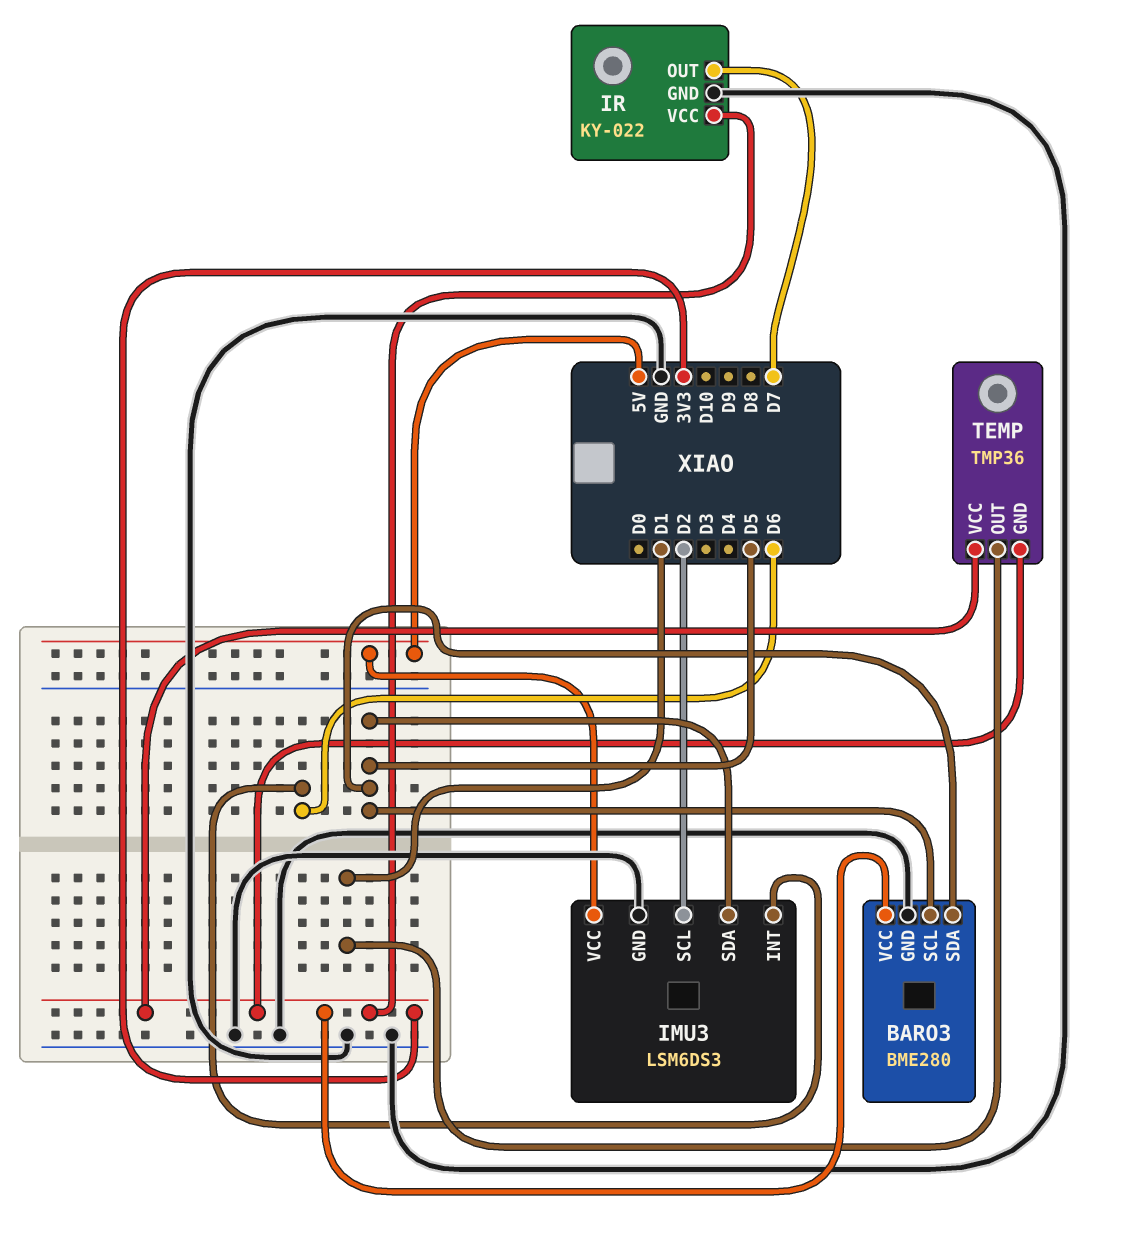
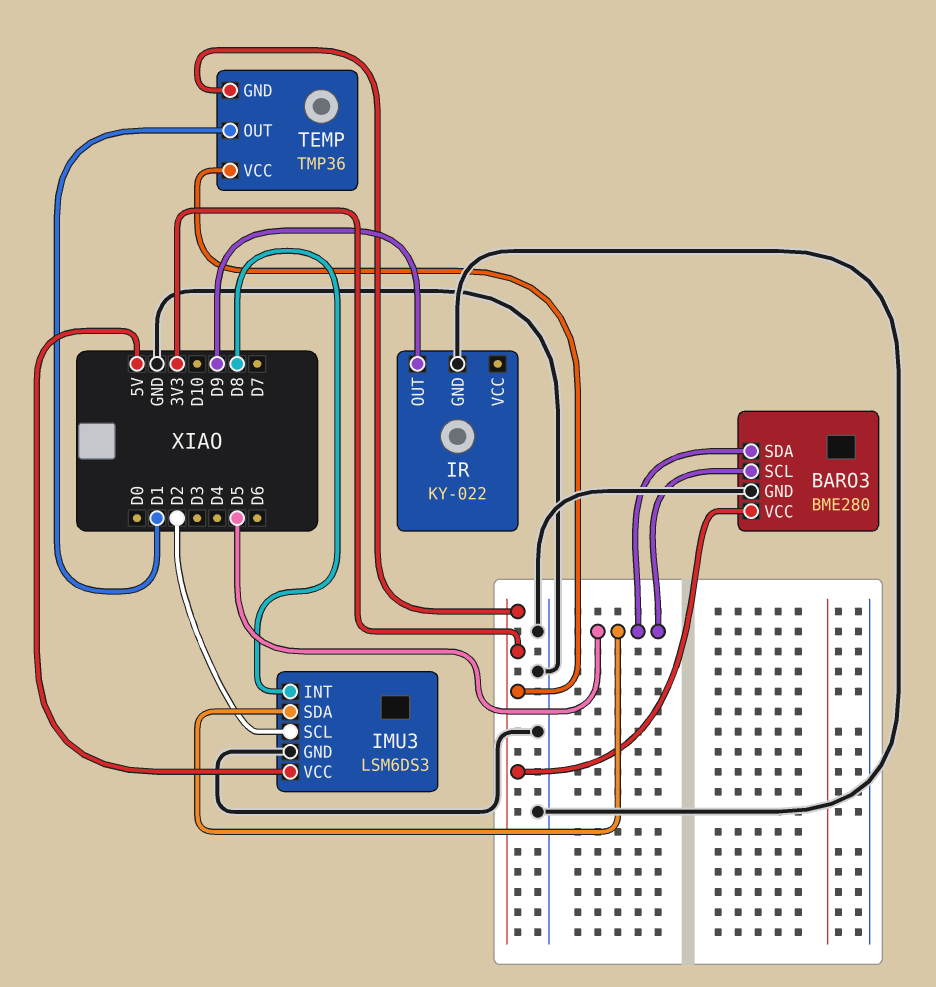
IMU3 pin INT: D6 -> D8
IR pin OUT: D7 -> D9
IR pin VCC: 3V3 -> none

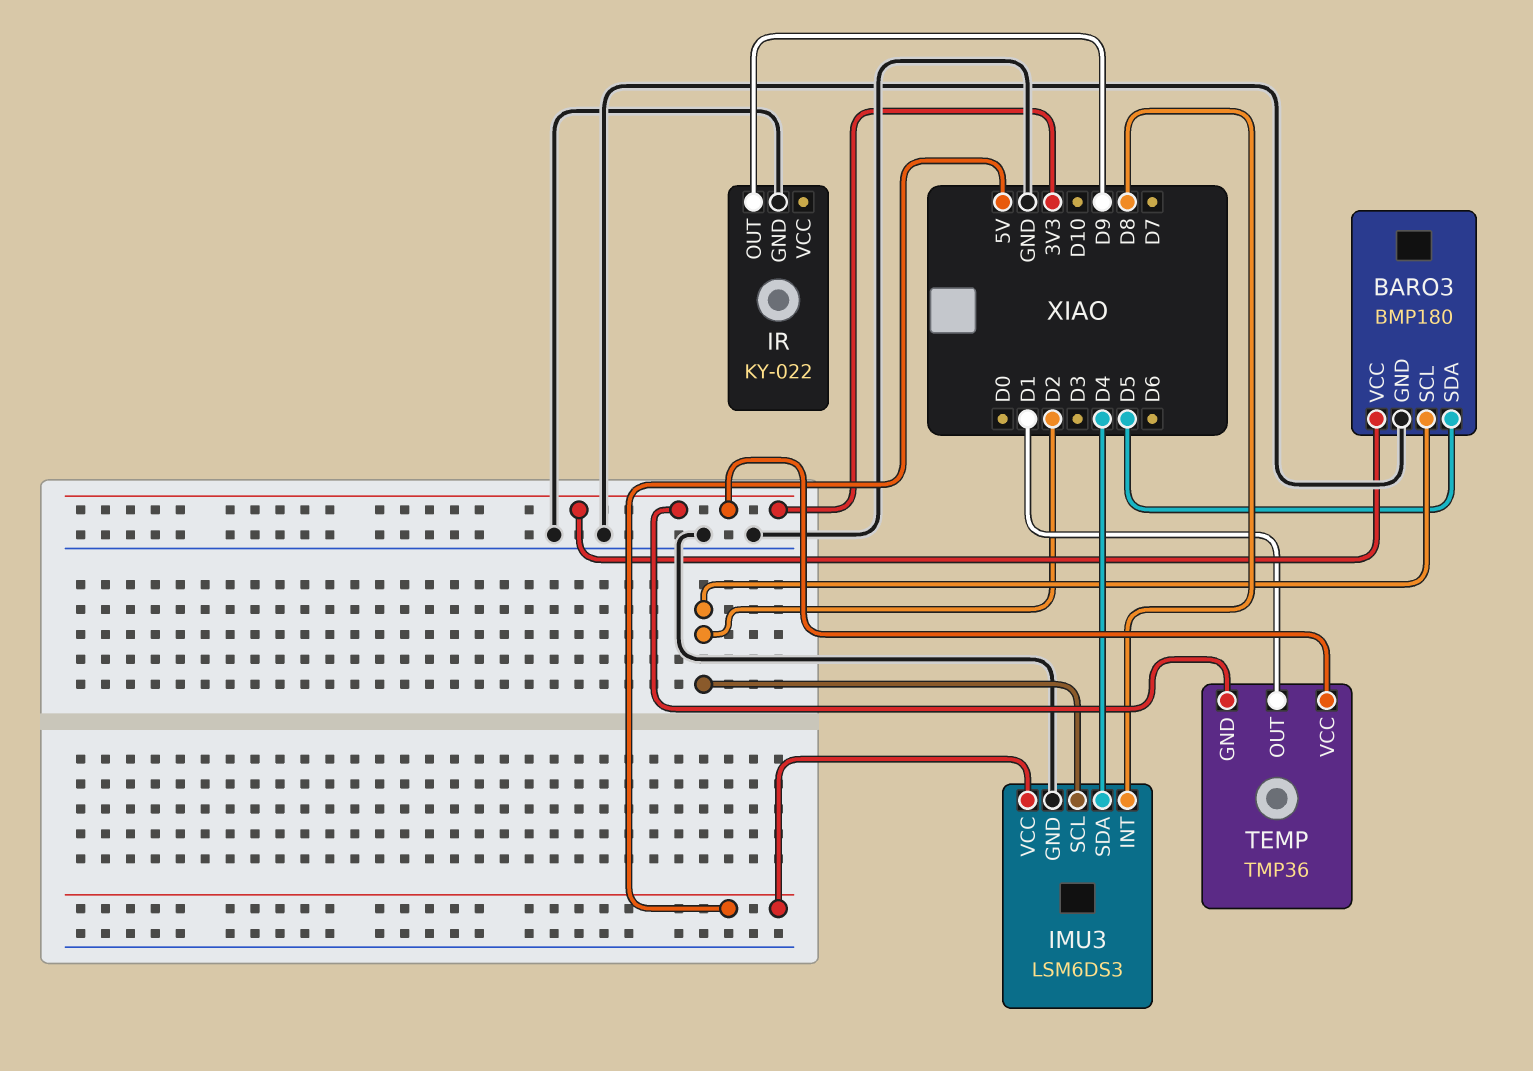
BARO3: BME280 -> BMP180
BARO3 pin SCL: D5 -> D2
IMU3 pin SDA: D5 -> D4

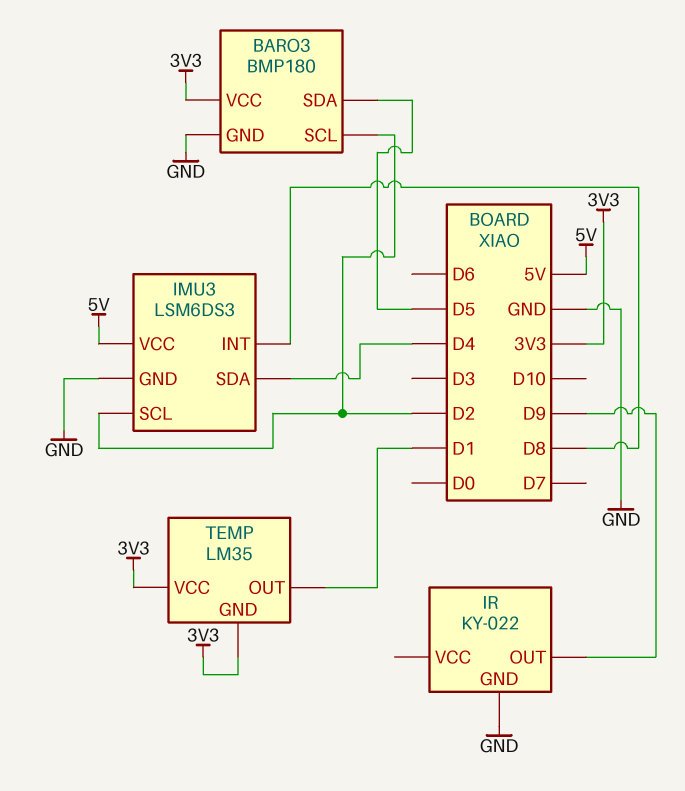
TEMP: TMP36 -> LM35

